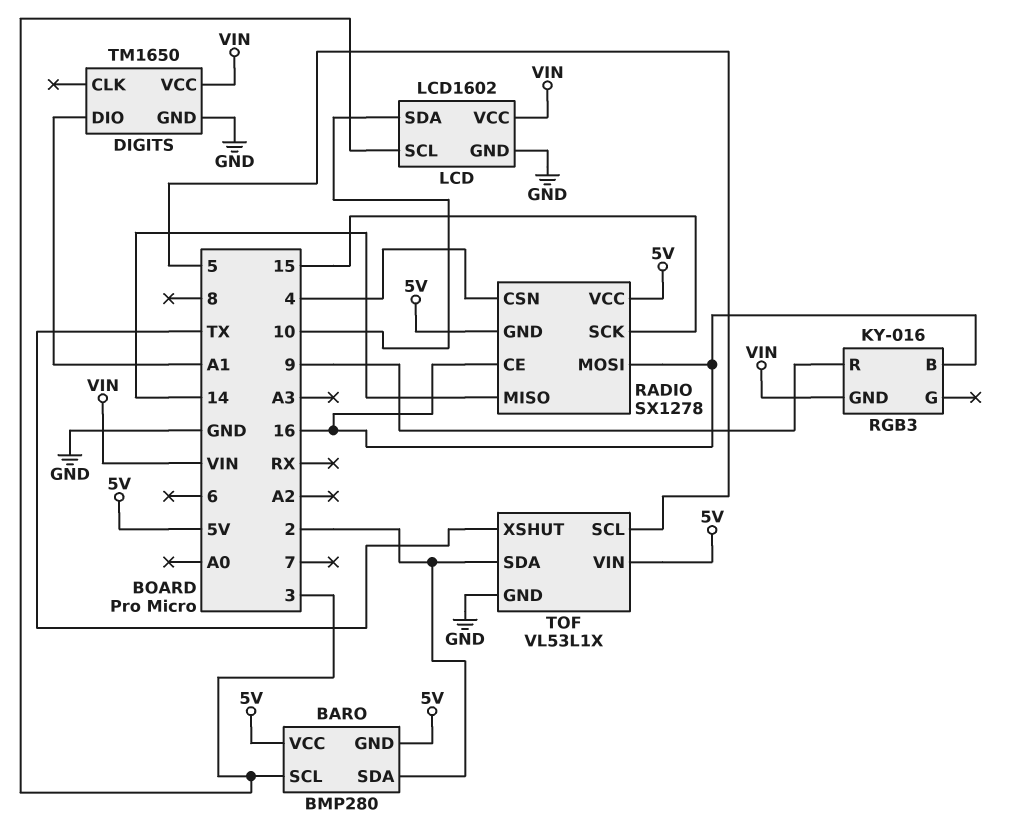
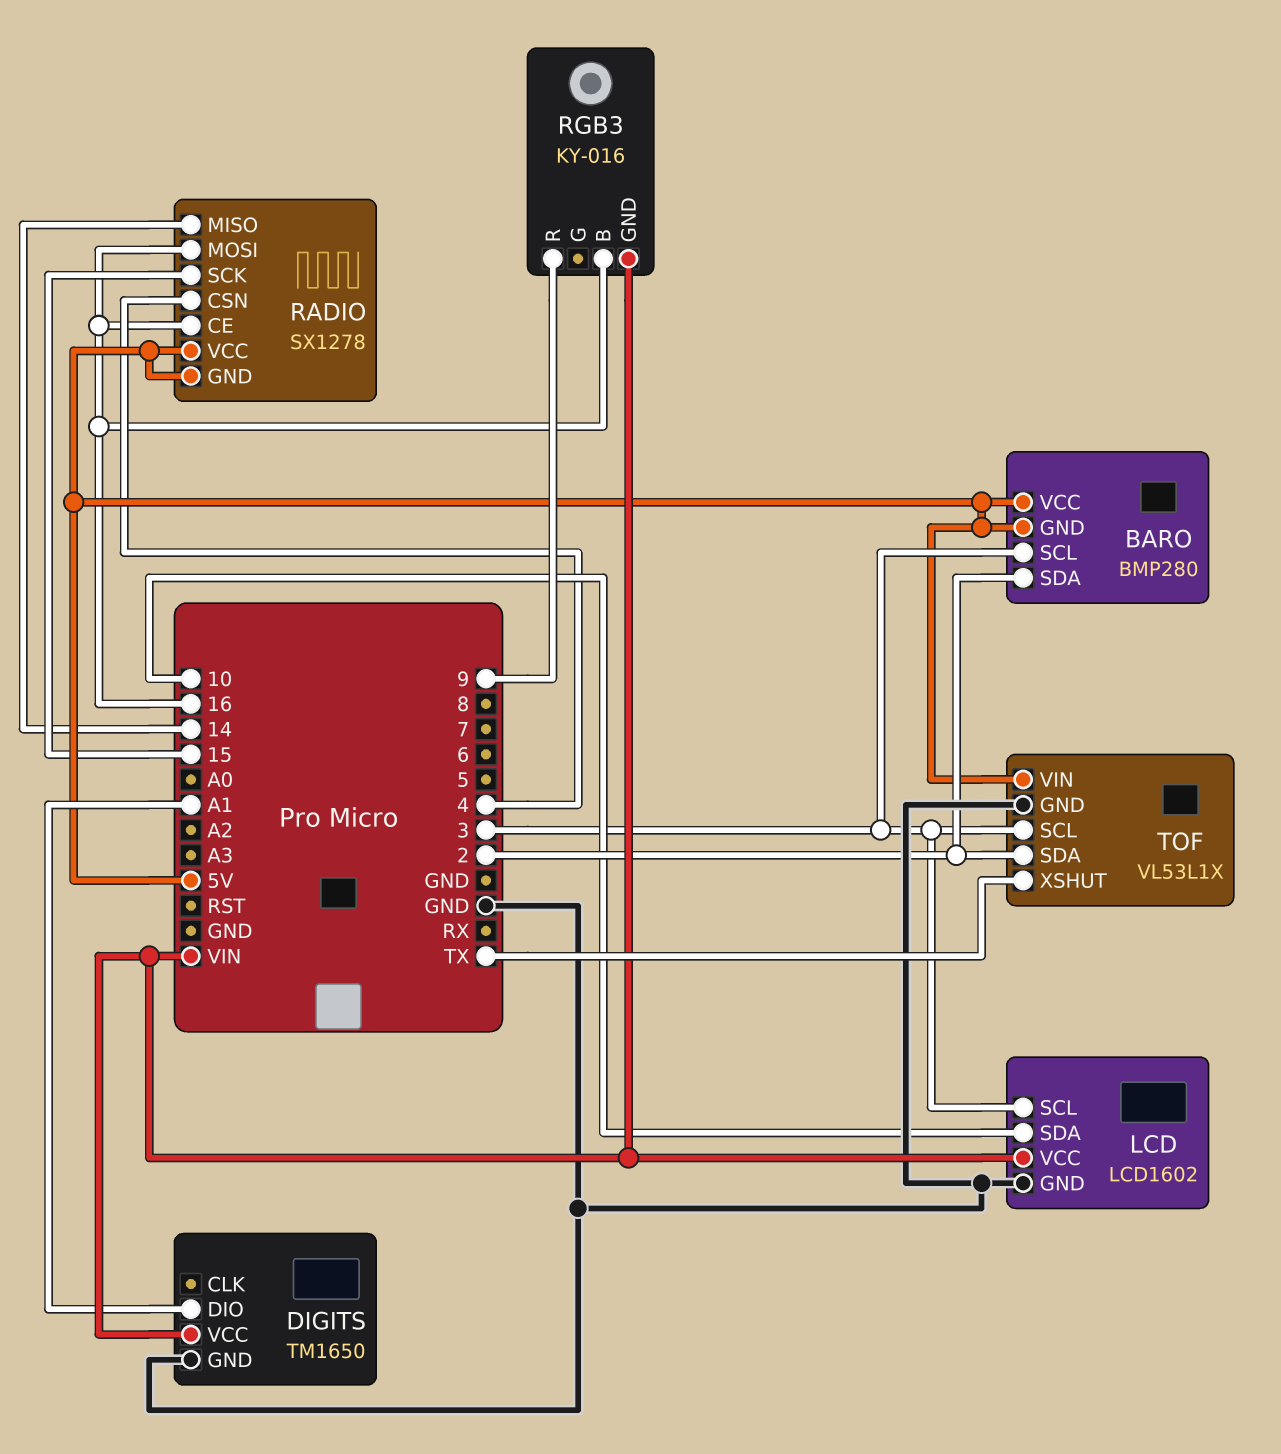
TOF pin SCL: 5 -> 3

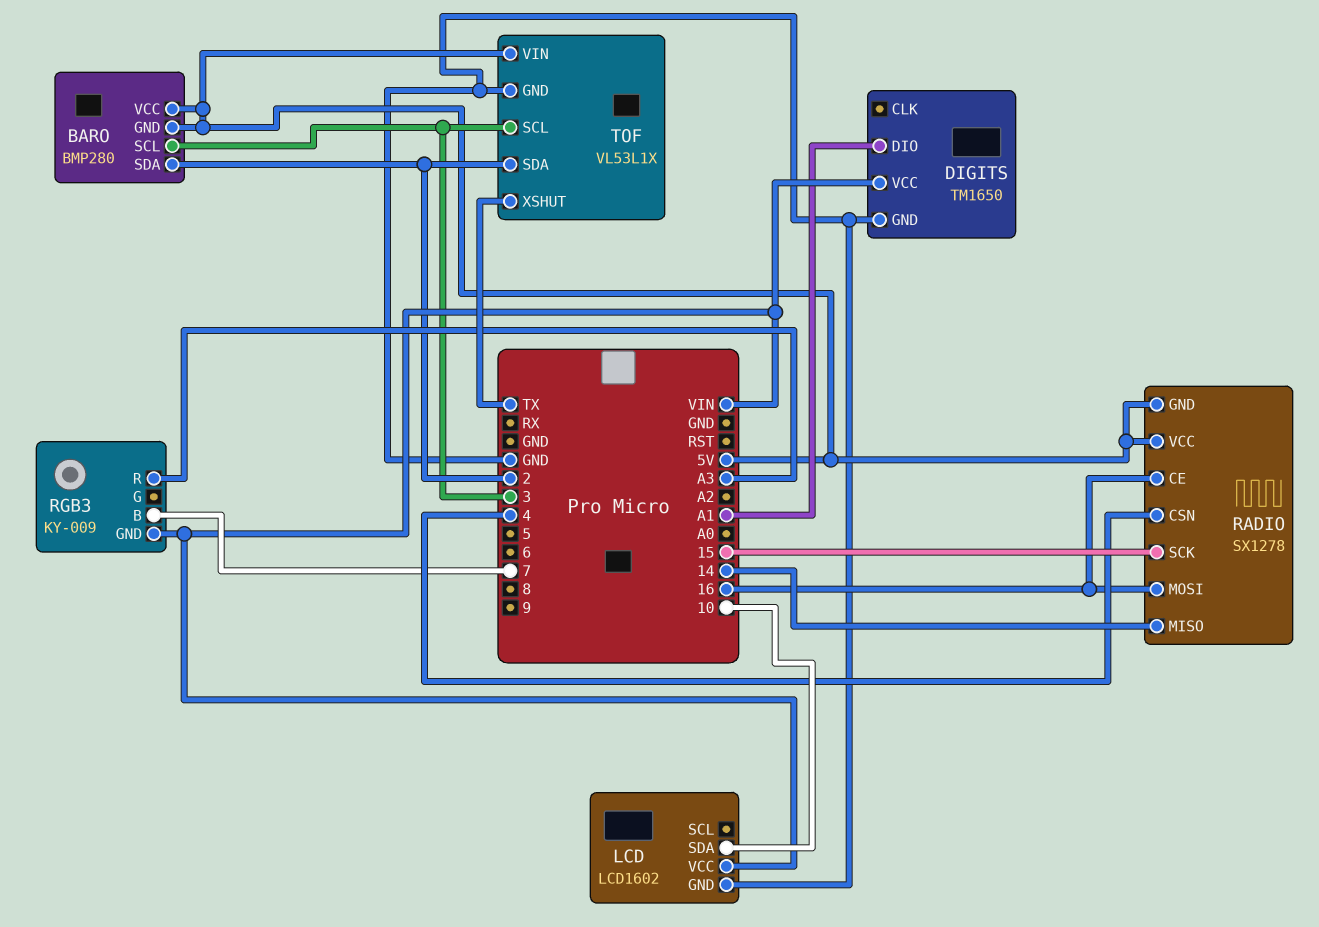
LCD pin SCL: 3 -> none
RGB3: KY-016 -> KY-009
RGB3 pin B: 16 -> 7
RGB3 pin R: 9 -> A3

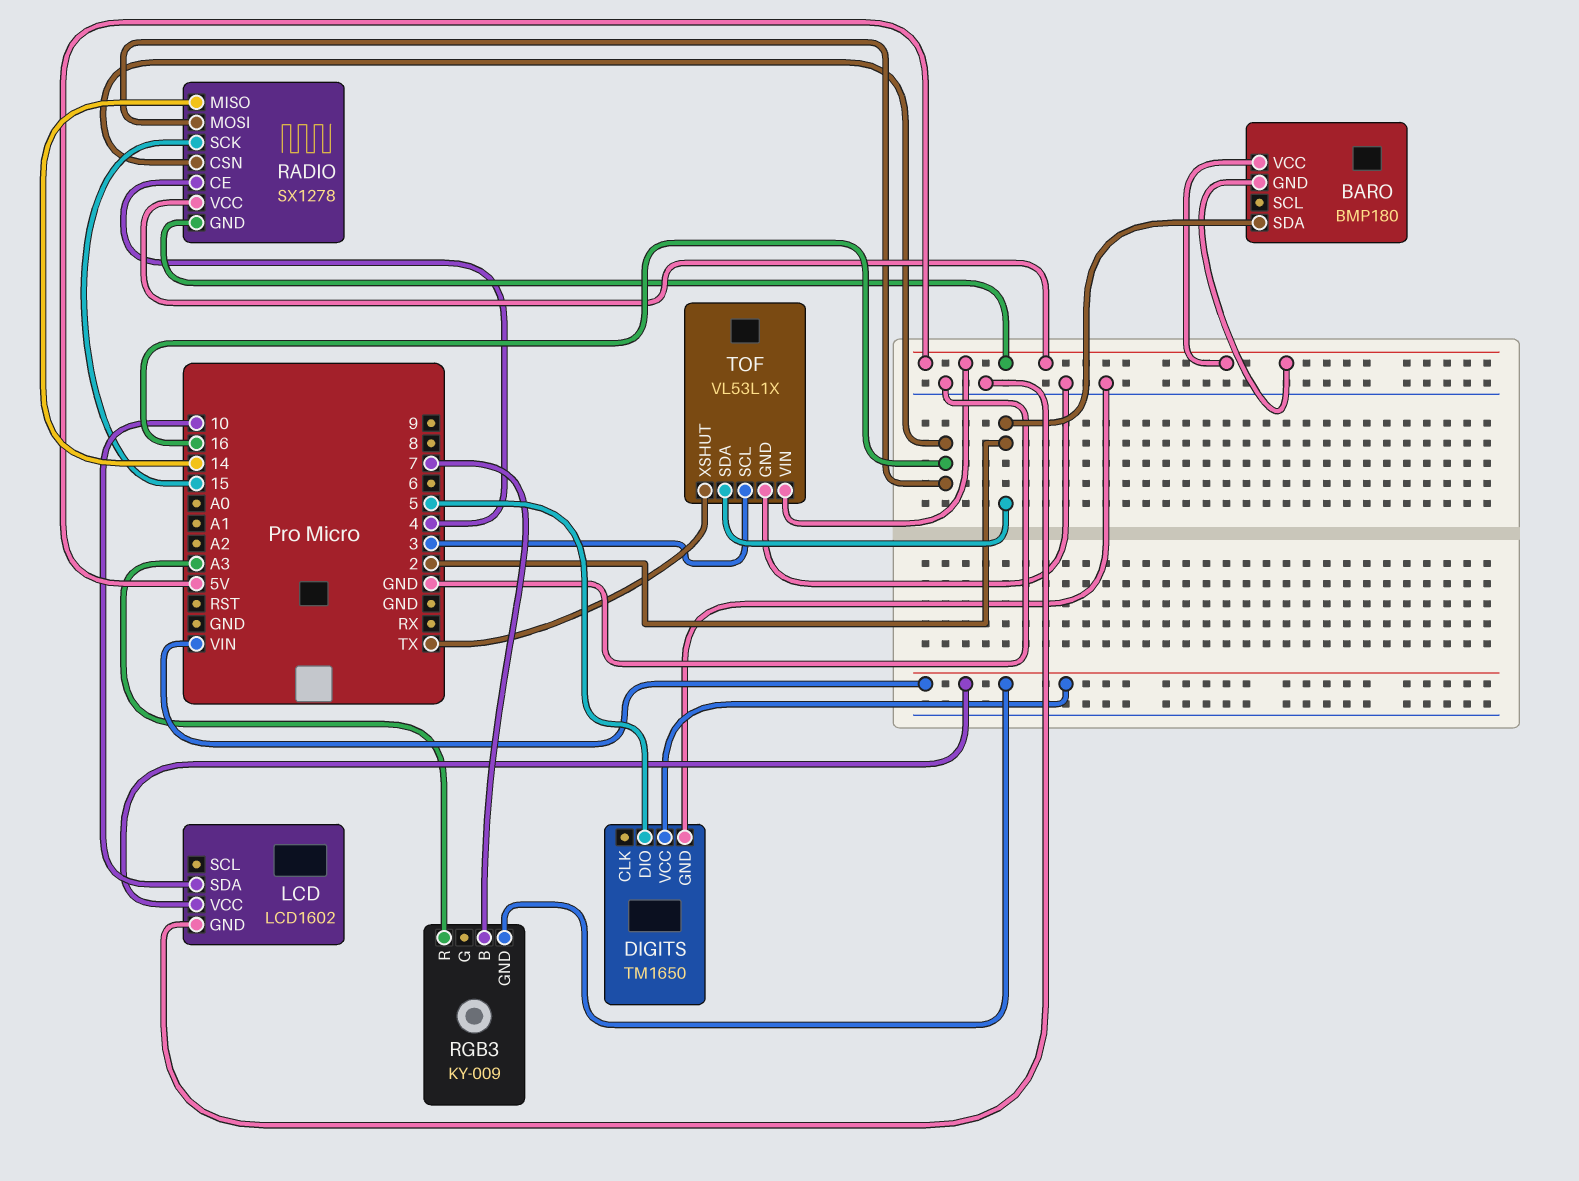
BARO: BMP280 -> BMP180
BARO pin SCL: 3 -> none
DIGITS pin DIO: A1 -> 5
RADIO pin CE: 16 -> 4
RADIO pin CSN: 4 -> 16

